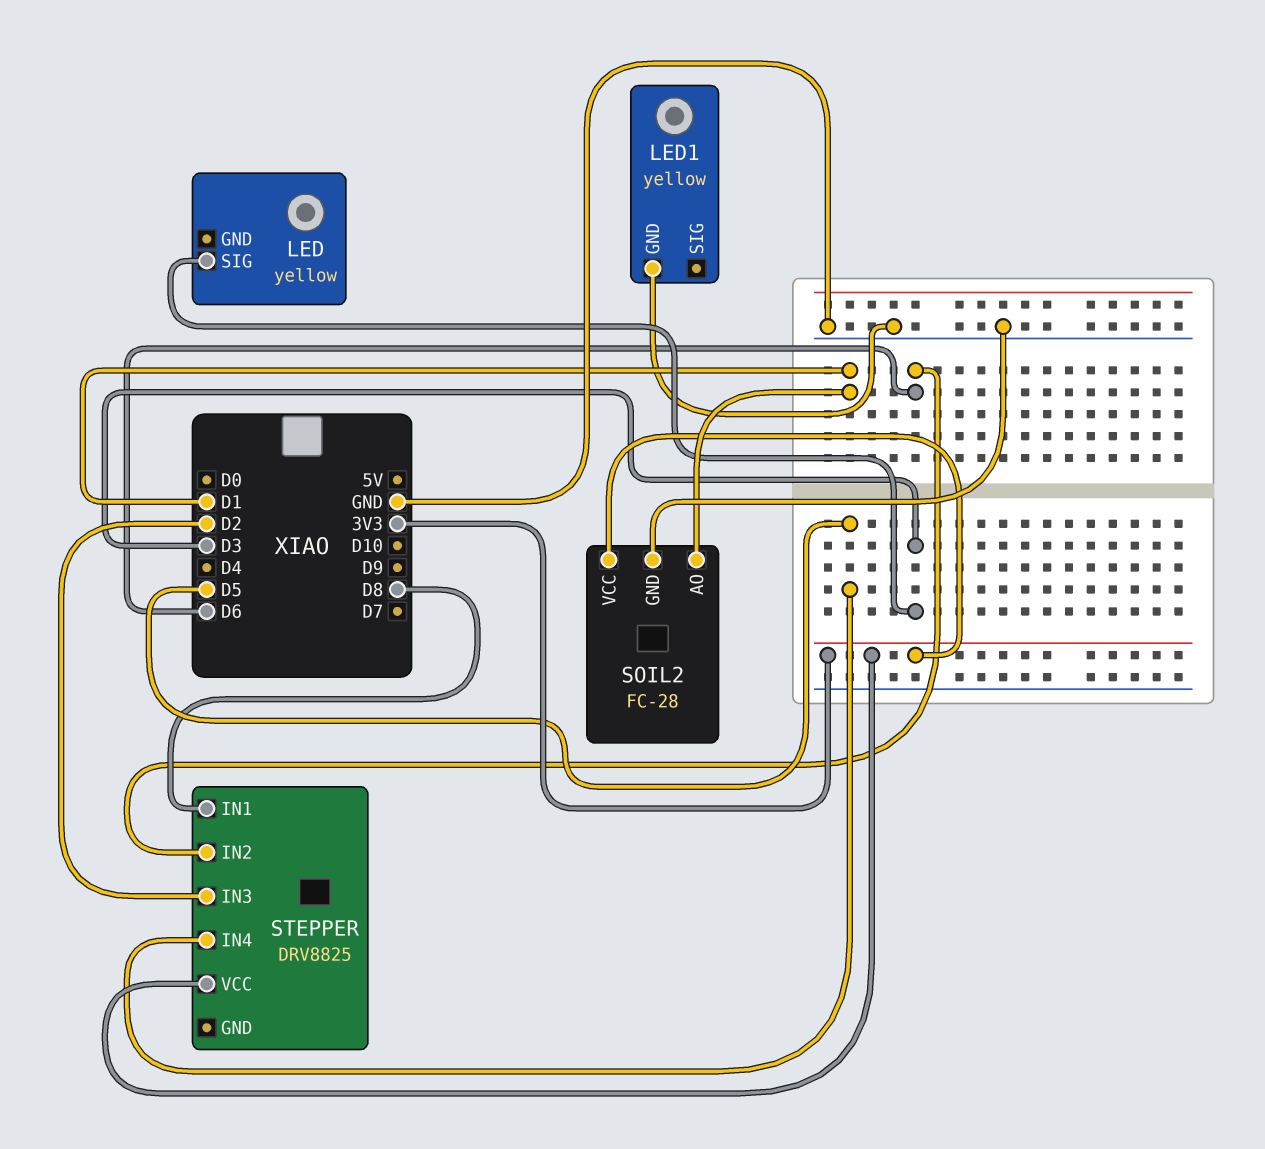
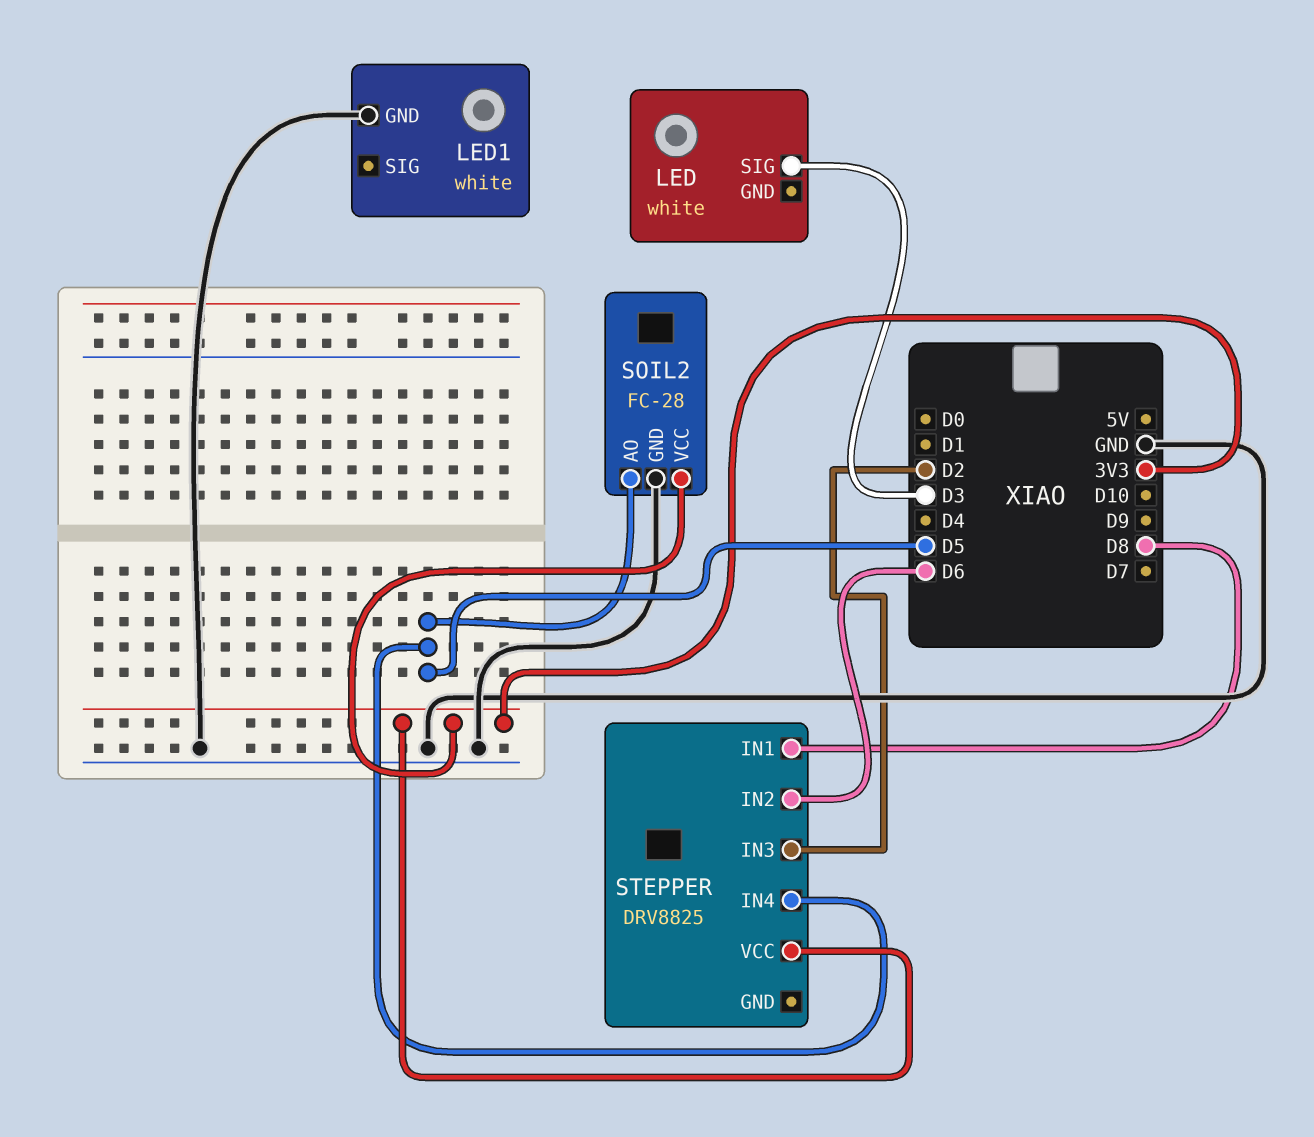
LED: yellow -> white
LED1: yellow -> white
SOIL2 pin AO: D1 -> D5

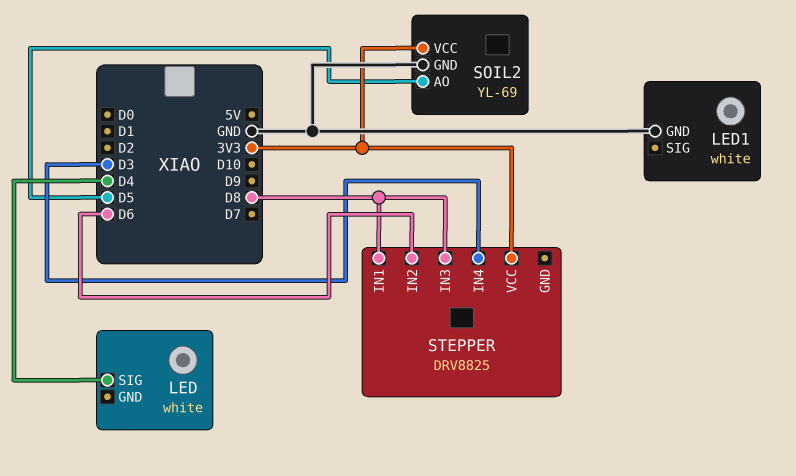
LED pin SIG: D3 -> D4
SOIL2: FC-28 -> YL-69
STEPPER pin IN3: D2 -> D8
STEPPER pin IN4: D5 -> D3

